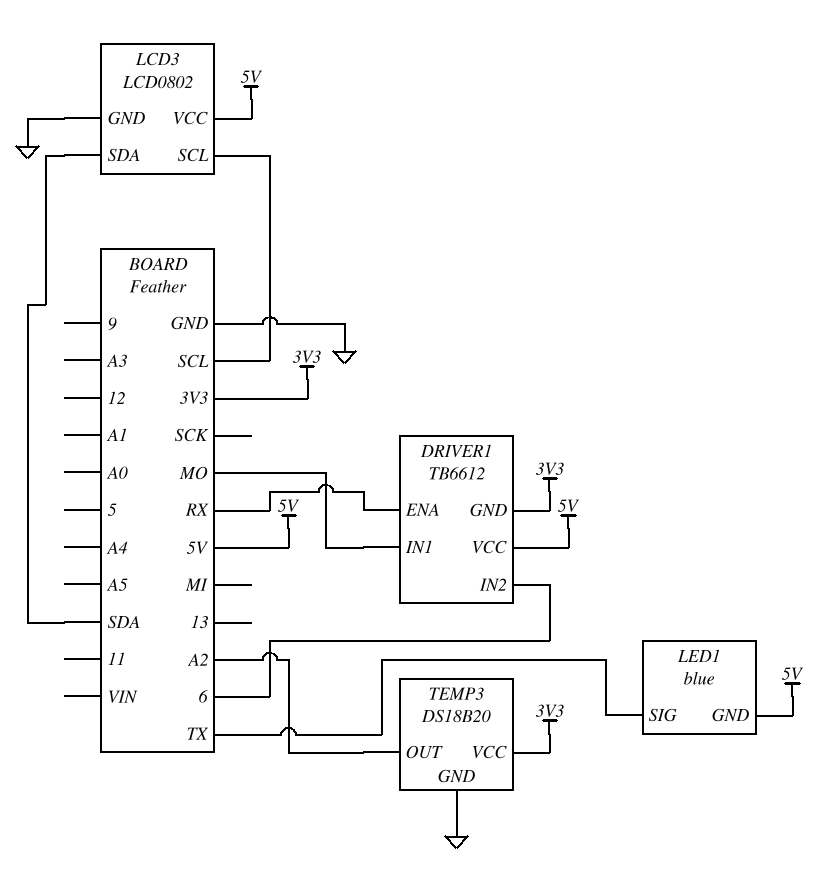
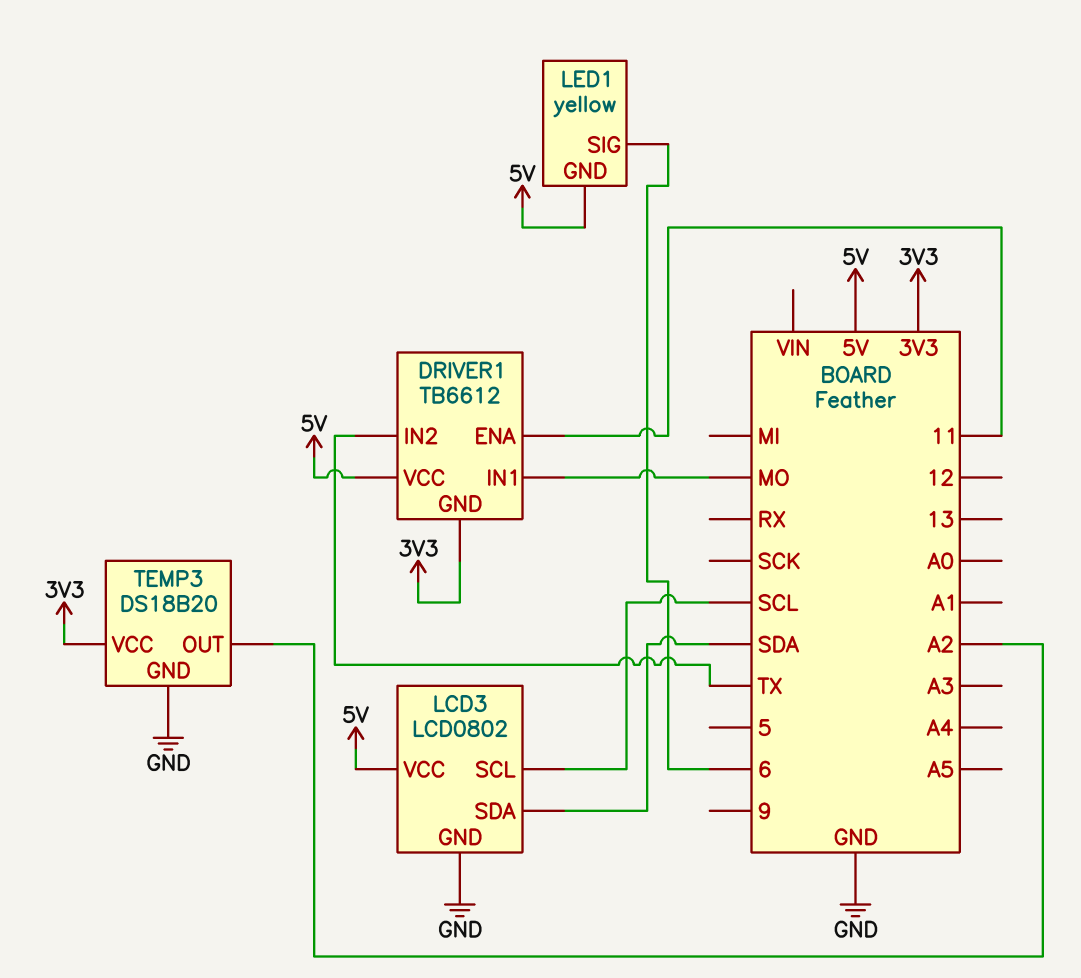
DRIVER1 pin ENA: RX -> 11
DRIVER1 pin IN2: 6 -> TX
LED1: blue -> yellow
LED1 pin SIG: TX -> 6

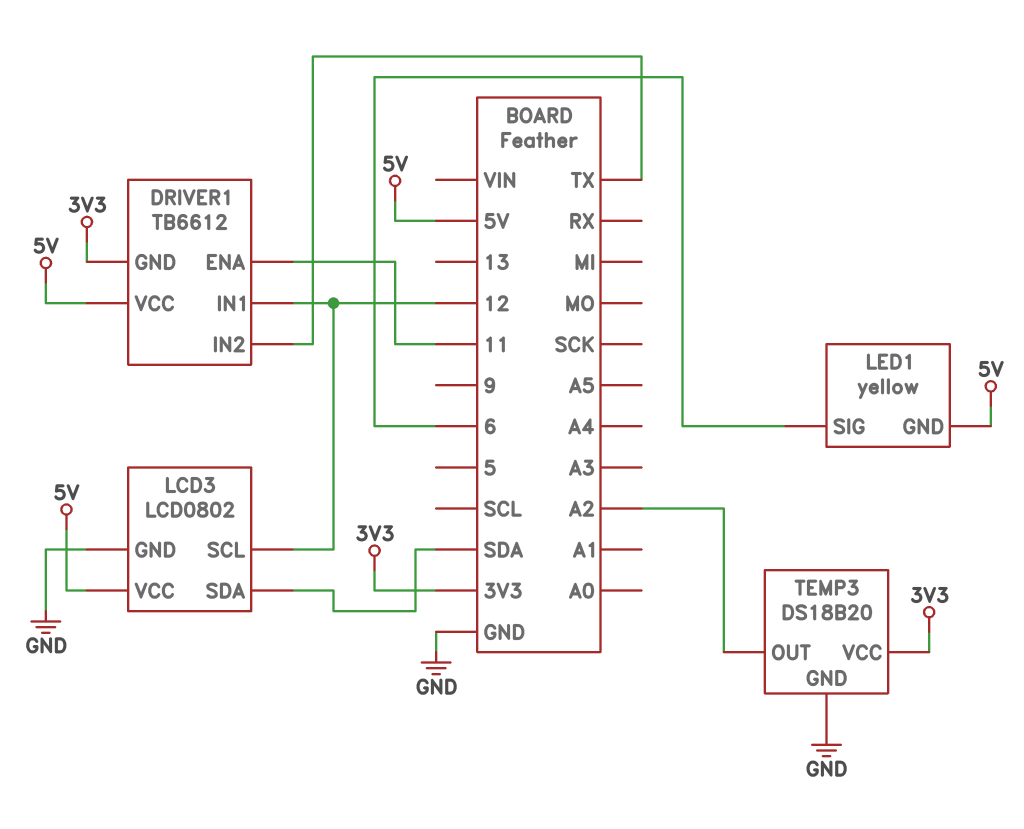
DRIVER1 pin IN1: MO -> 12
LCD3 pin SCL: SCL -> 12

